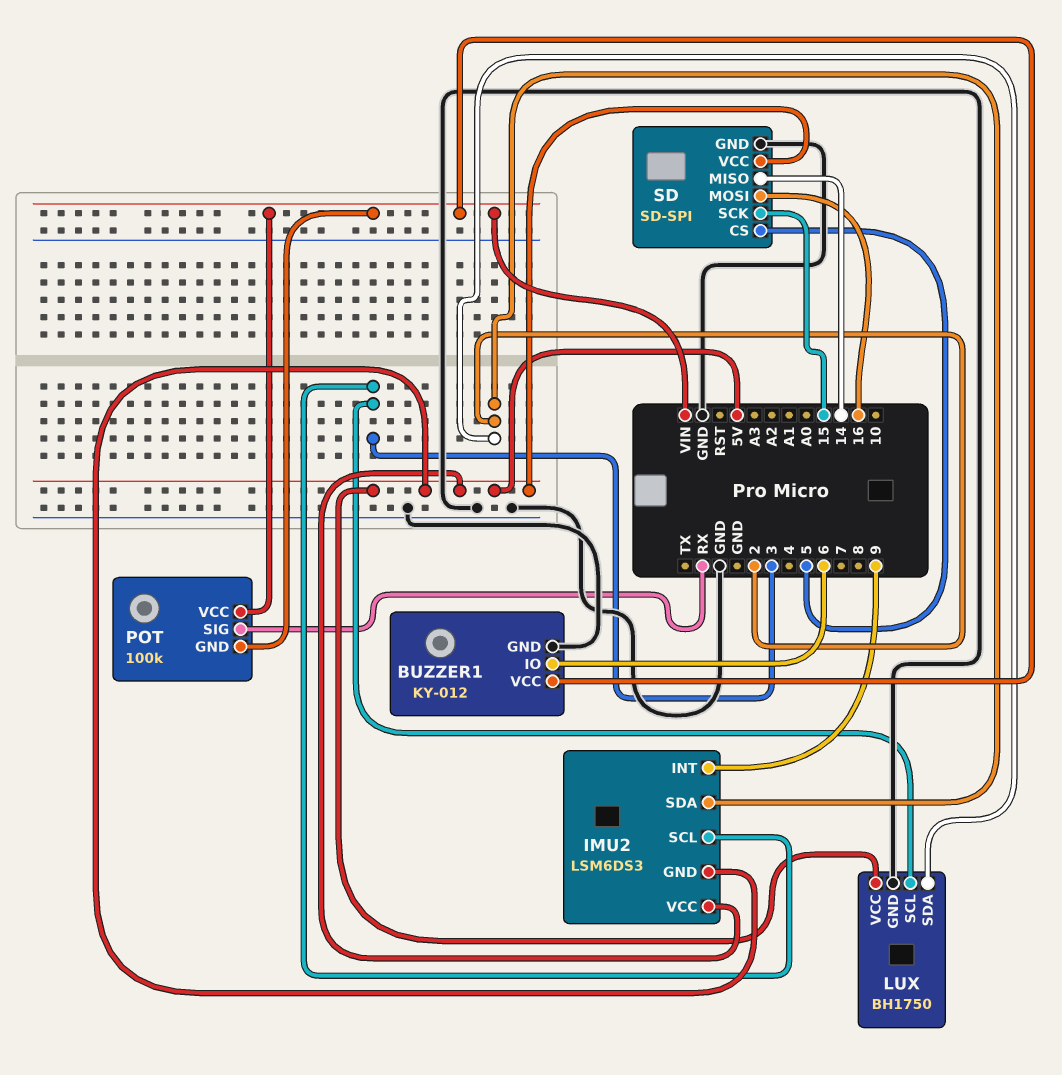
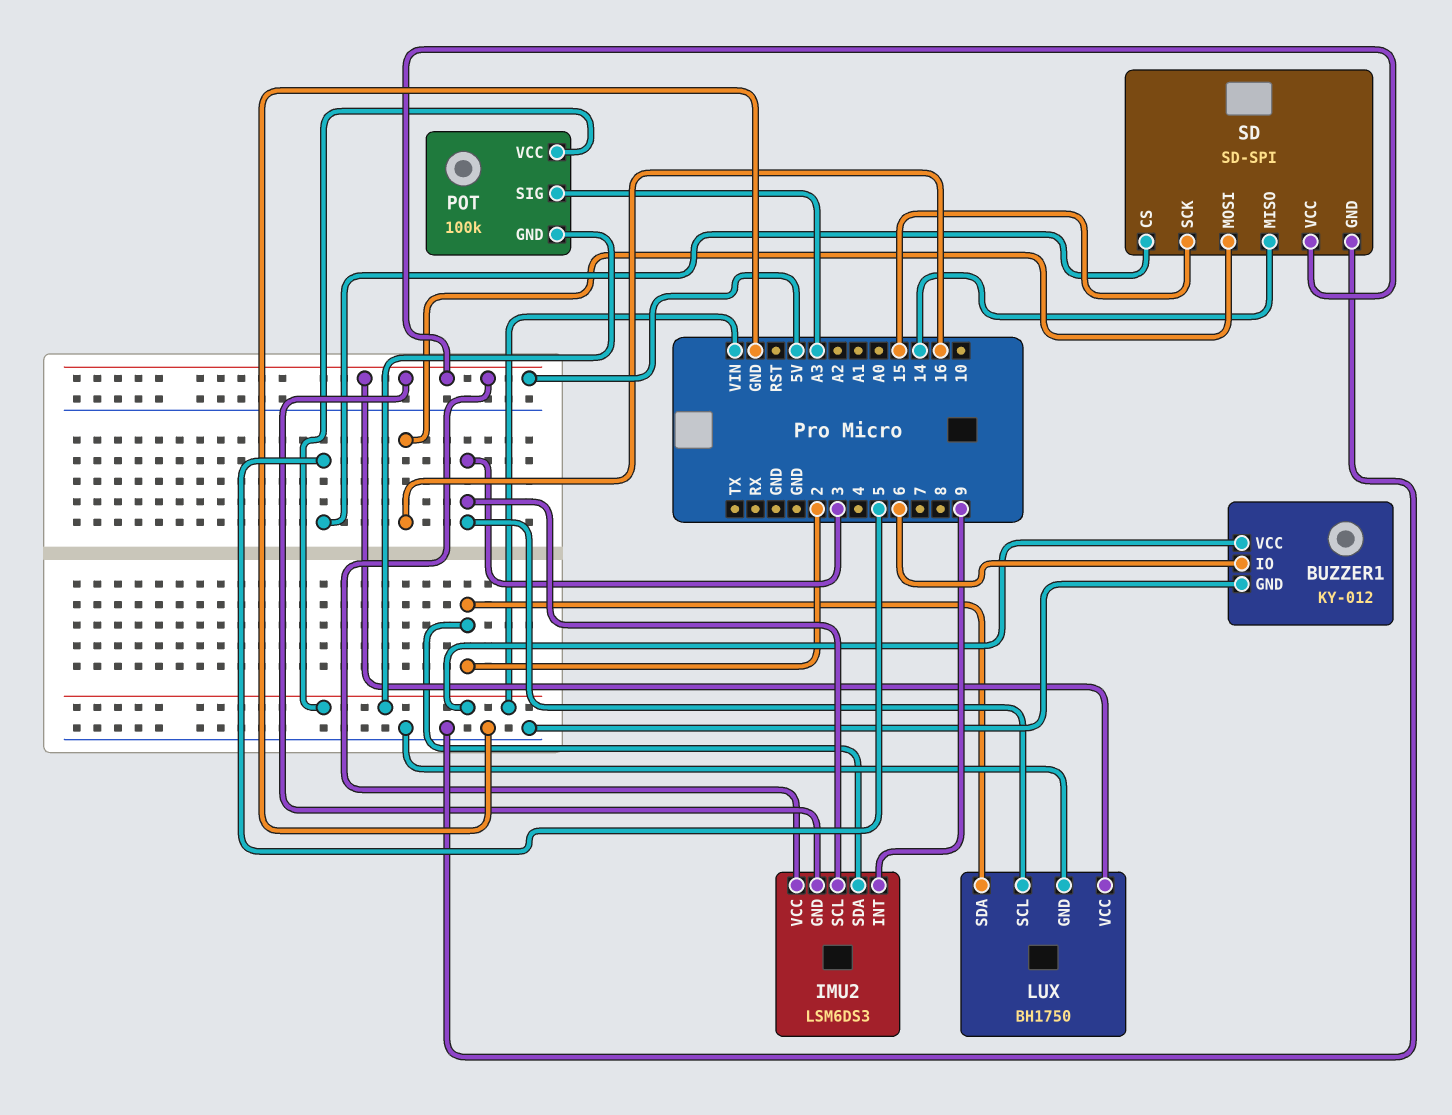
POT pin SIG: RX -> A3

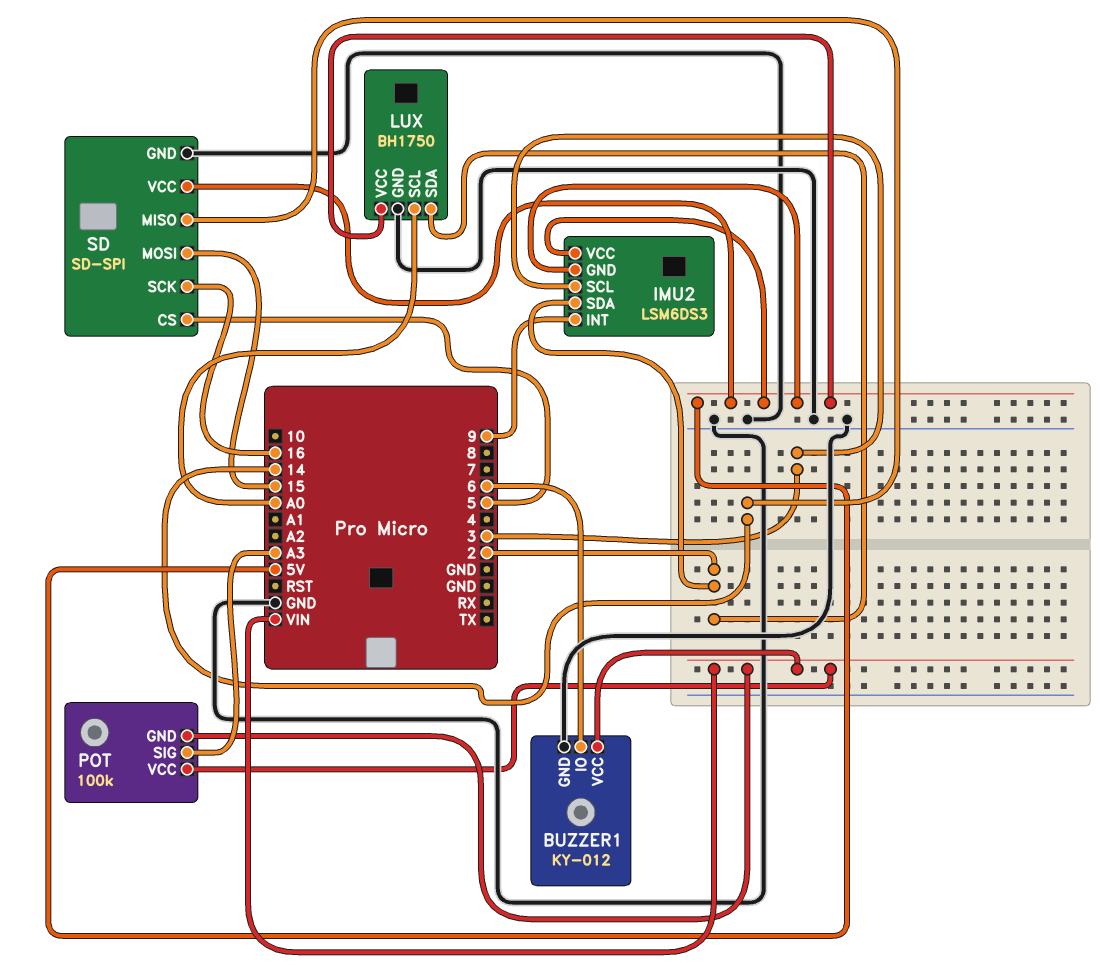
LUX pin SCL: 3 -> A0
SD pin MOSI: 16 -> 15
SD pin SCK: 15 -> 16

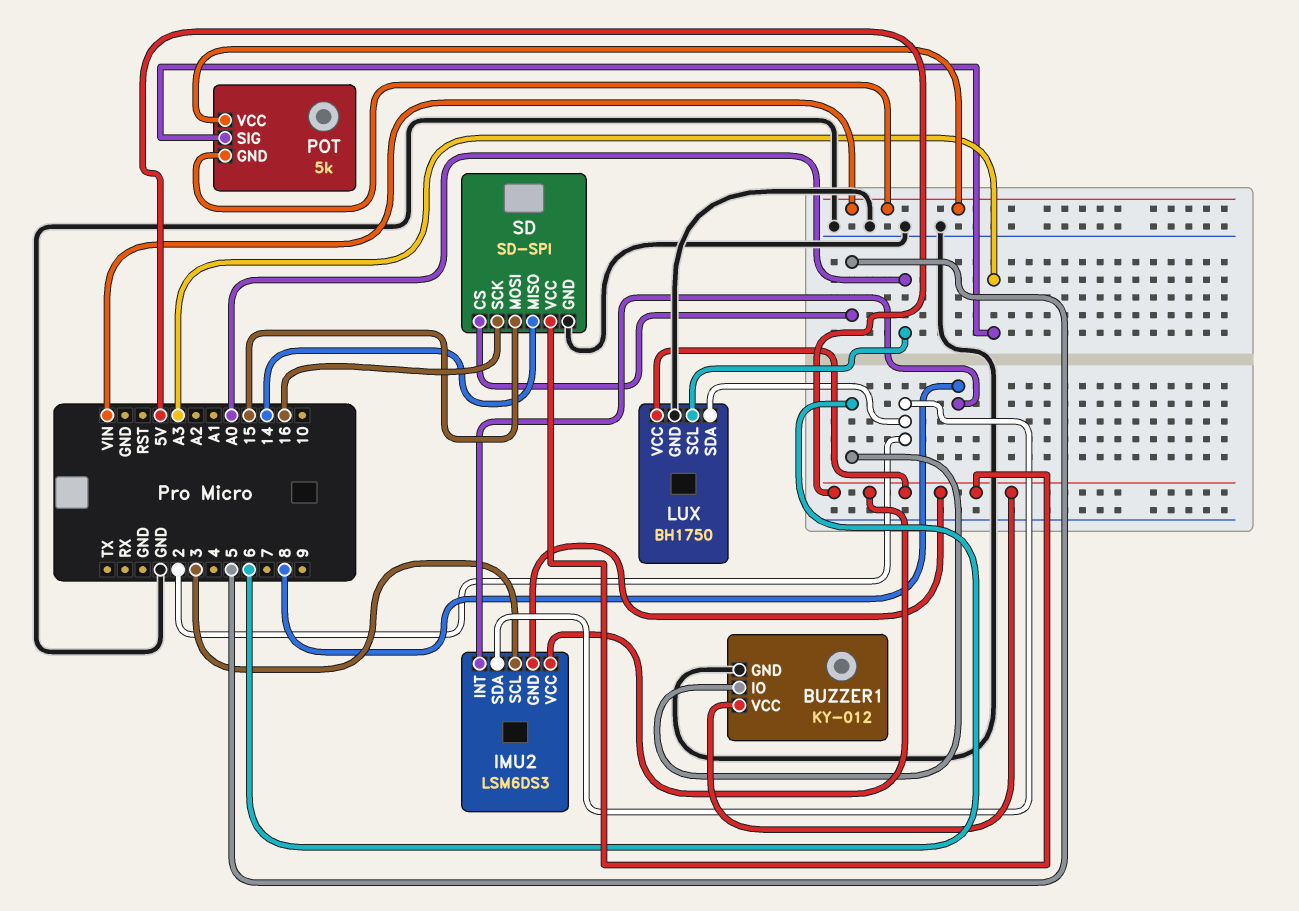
BUZZER1 pin VCC: VIN -> 5V
IMU2 pin INT: 9 -> 8
POT: 100k -> 5k

